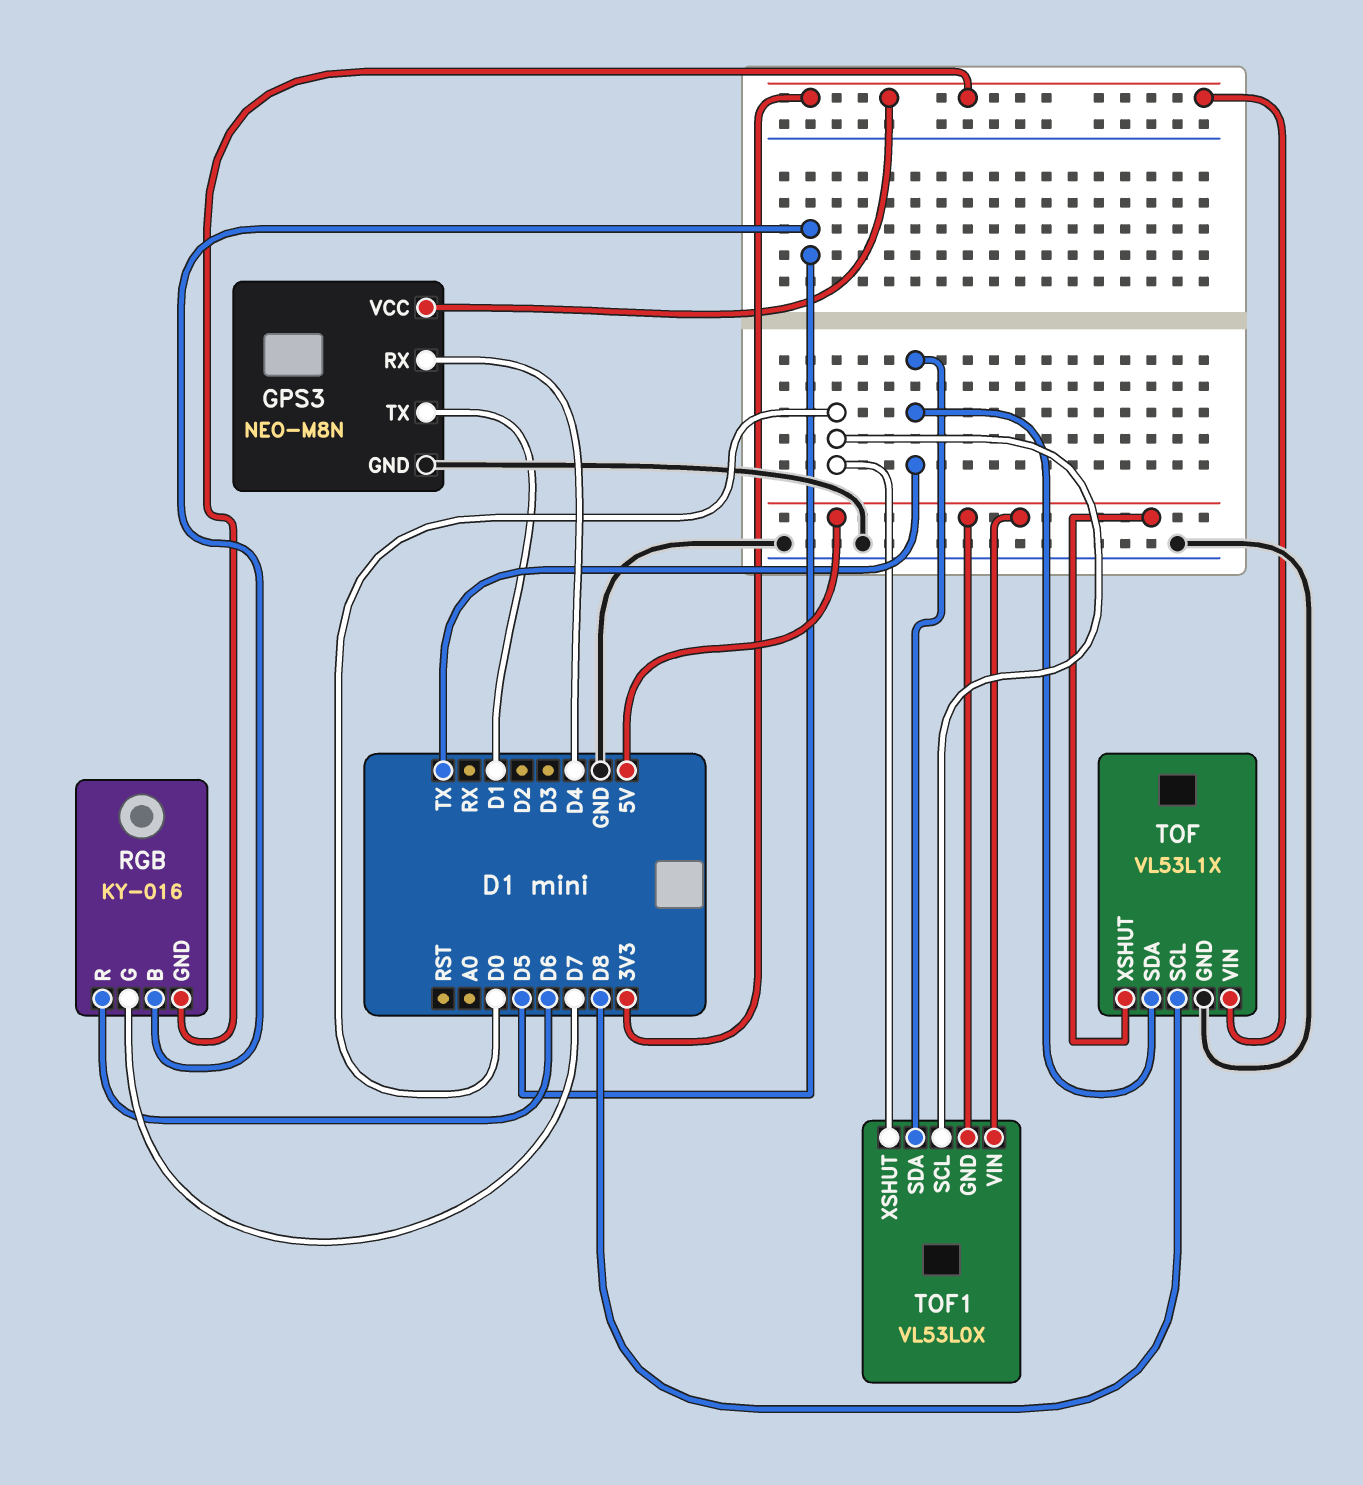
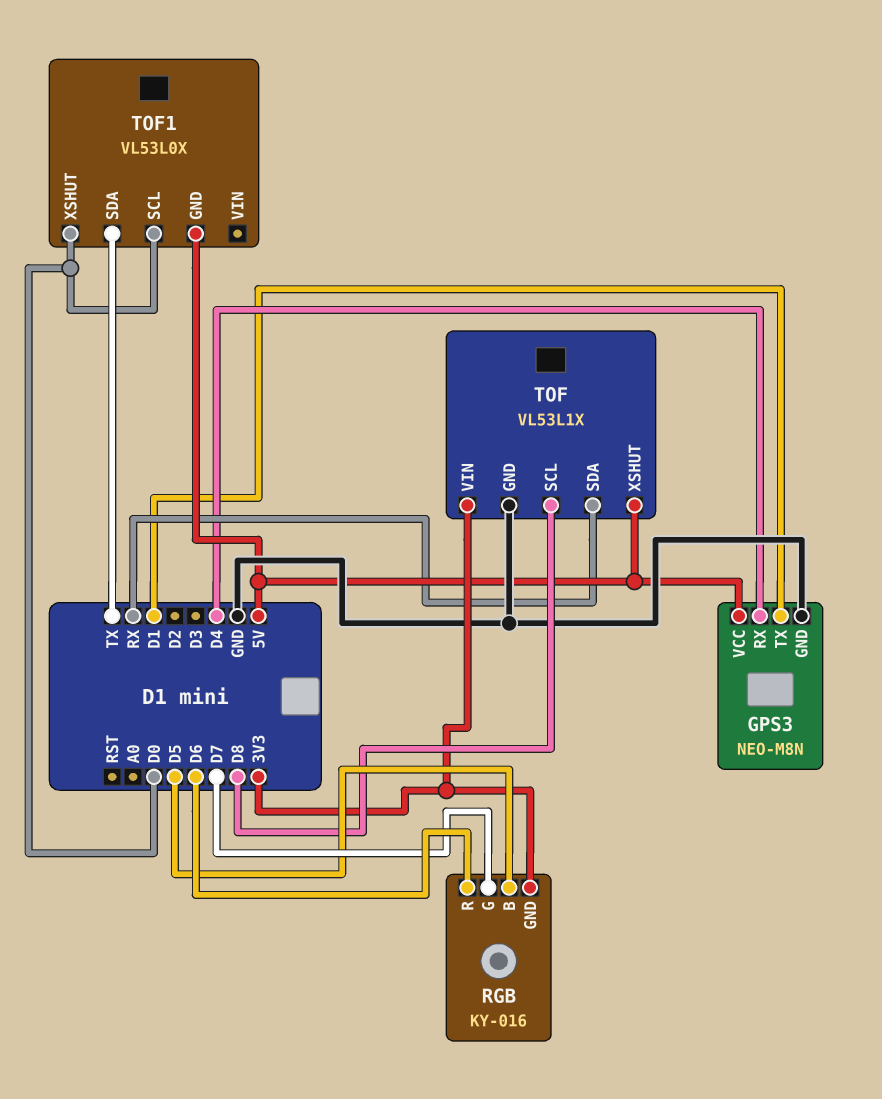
GPS3 pin VCC: 3V3 -> 5V
TOF pin SDA: TX -> RX
TOF1 pin VIN: 5V -> none

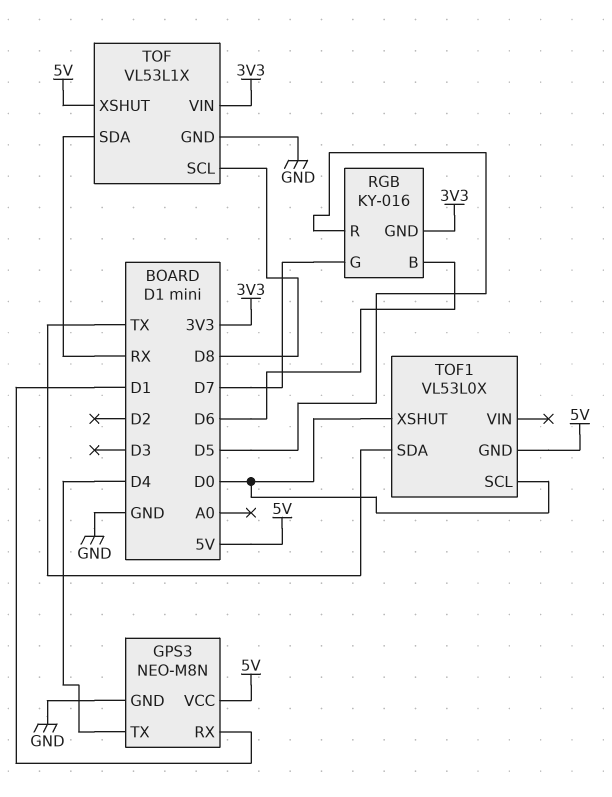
GPS3 pin RX: D4 -> D1
GPS3 pin TX: D1 -> D4
RGB pin B: D5 -> D6
RGB pin R: D6 -> D5

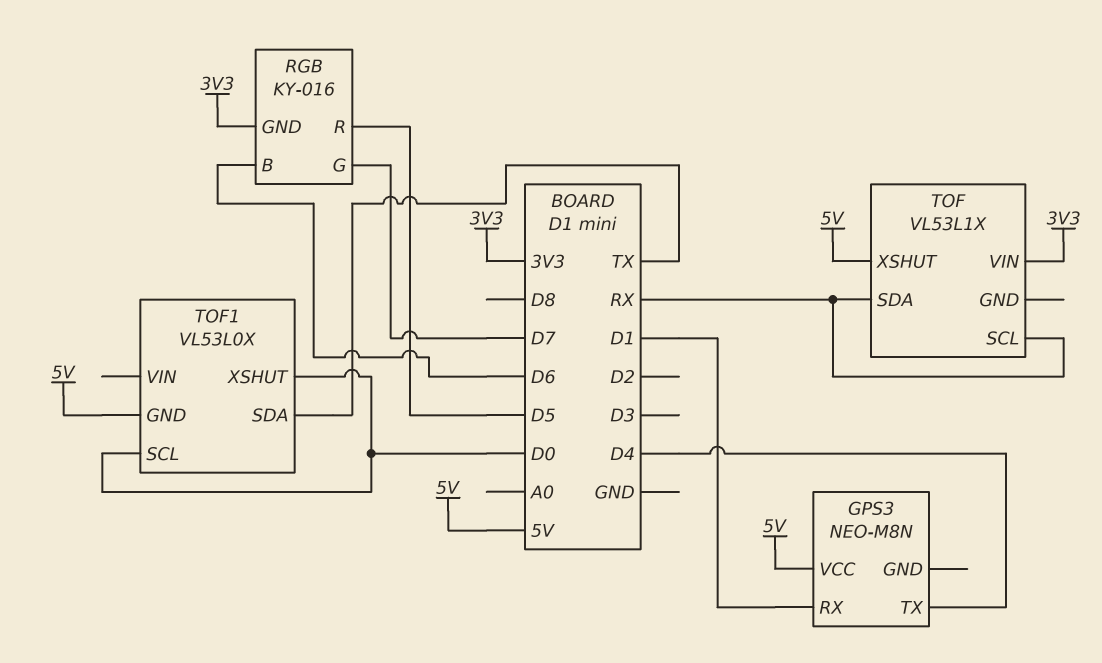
GPS3 pin GND: GND -> none
TOF pin GND: GND -> none
TOF pin SCL: D8 -> RX

